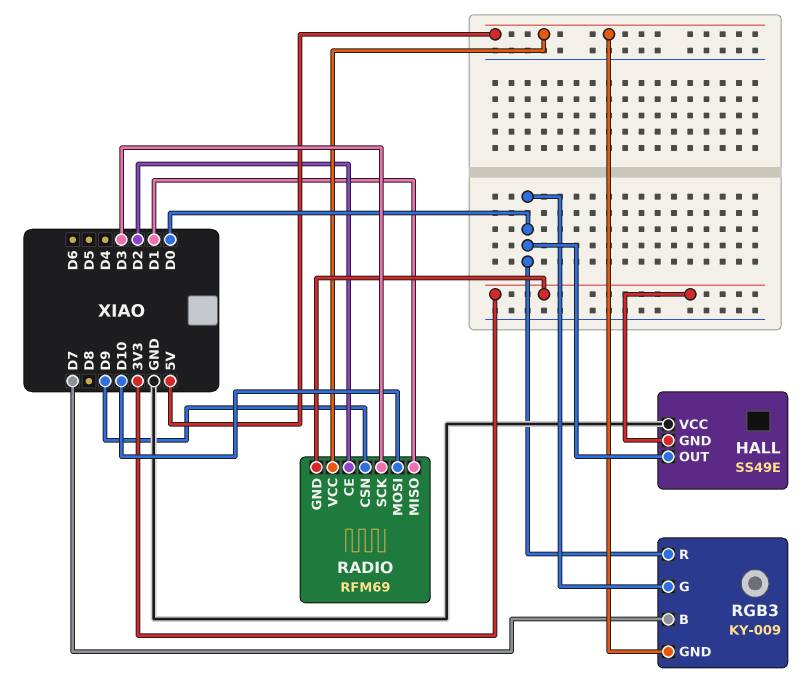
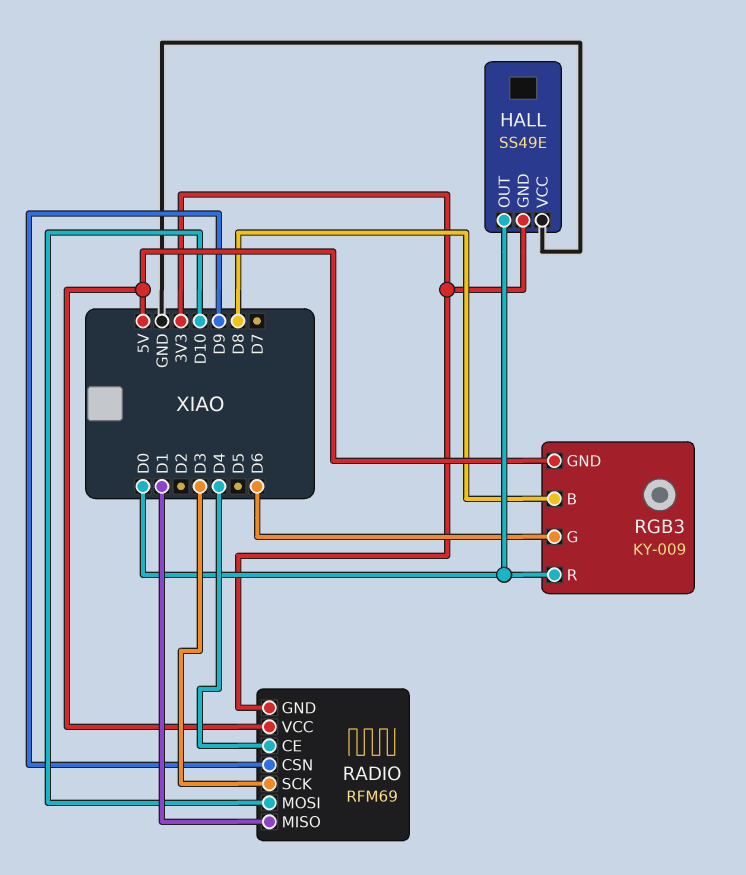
RADIO pin CE: D2 -> D4
RGB3 pin B: D7 -> D8
RGB3 pin G: D0 -> D6

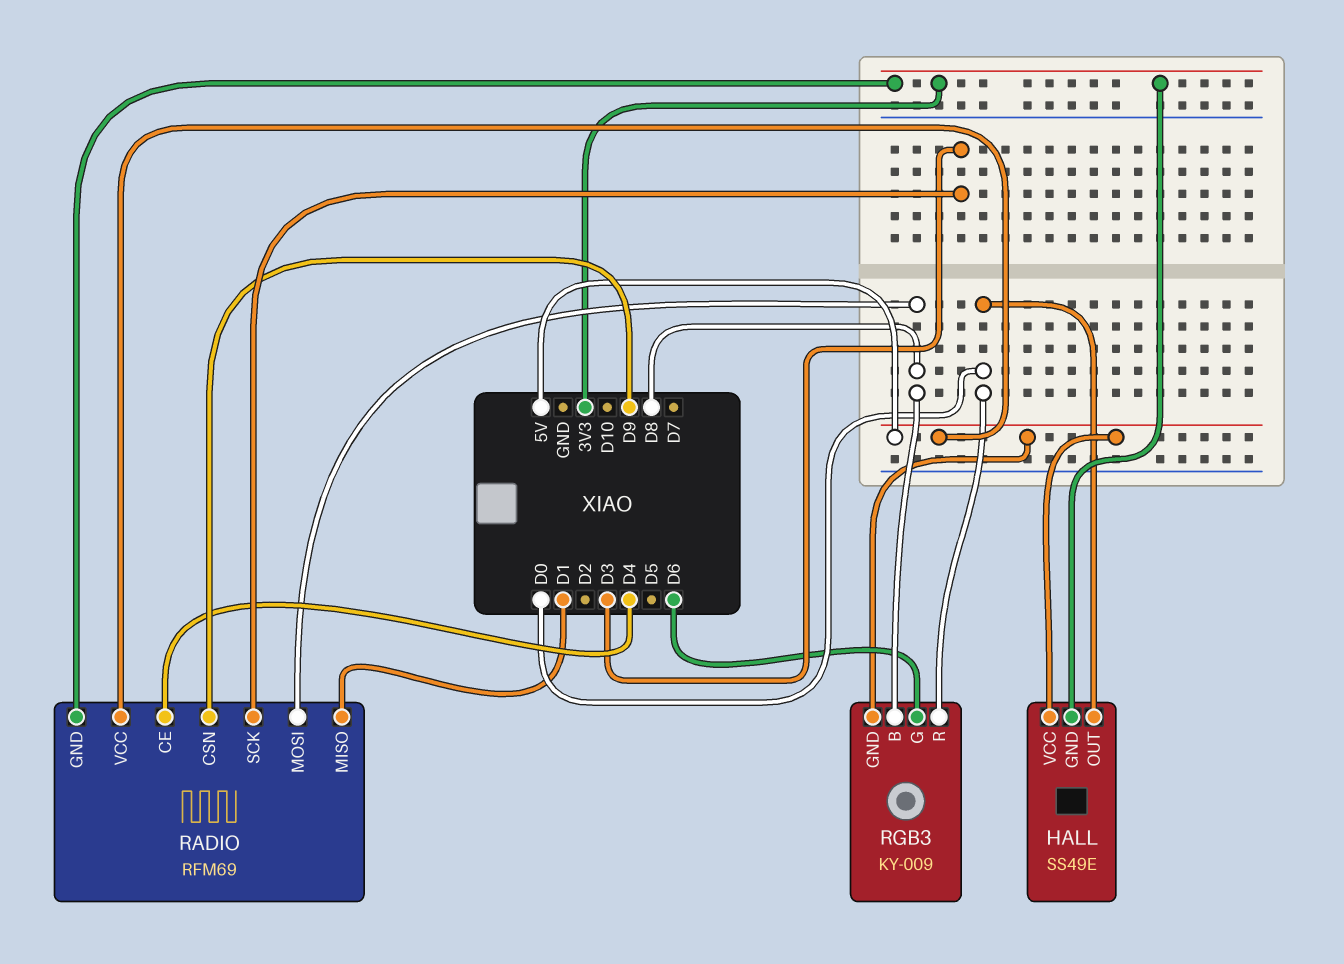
HALL pin VCC: GND -> 5V
RADIO pin MOSI: D10 -> D8

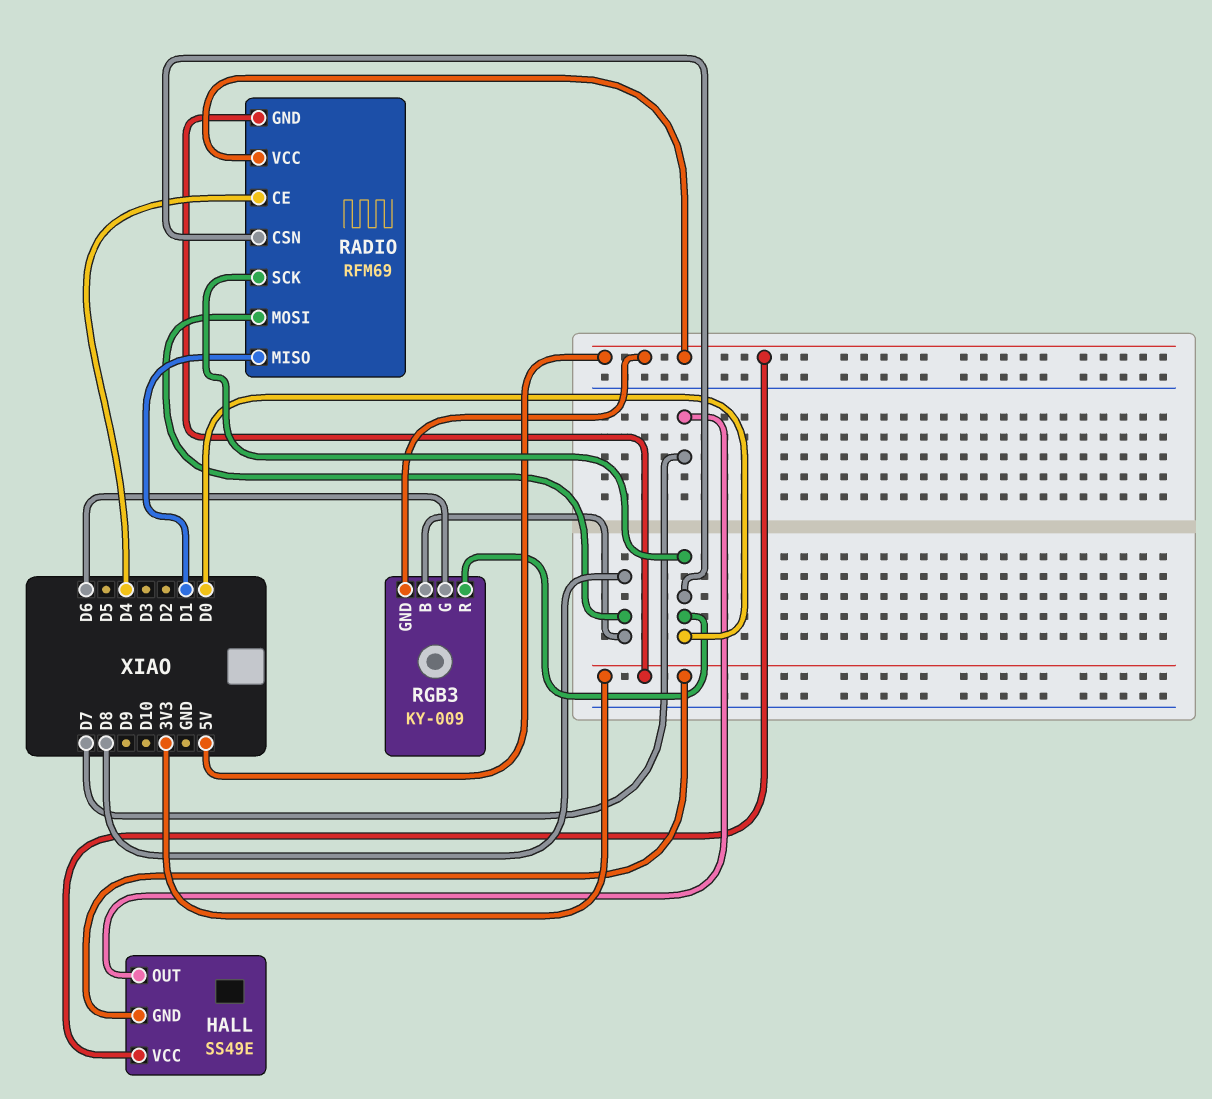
HALL pin OUT: D0 -> D7
RADIO pin CSN: D9 -> D0
RADIO pin SCK: D3 -> D0

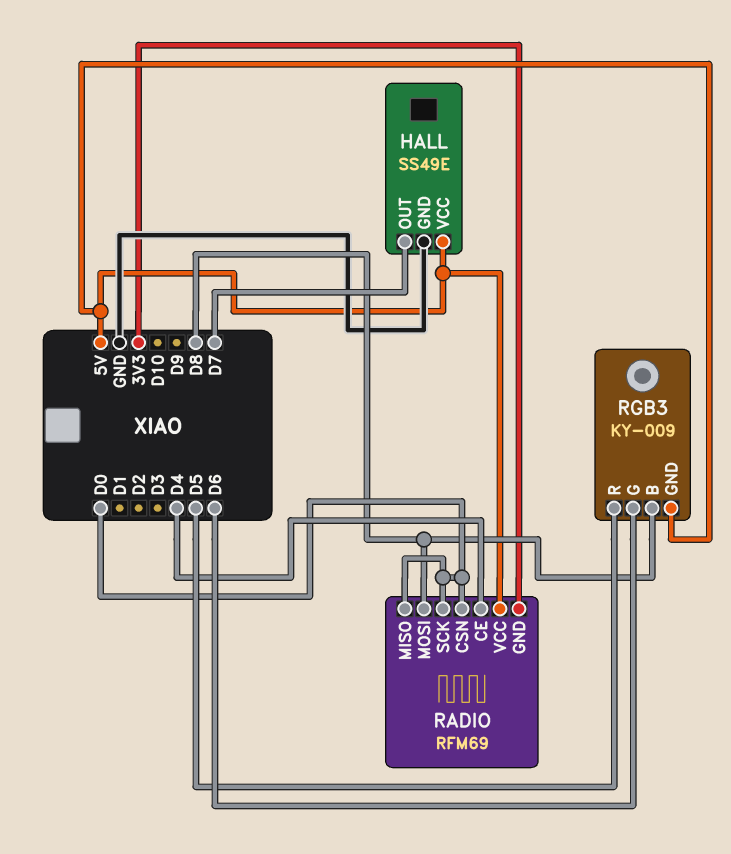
HALL pin GND: 3V3 -> GND
RADIO pin MISO: D1 -> D0
RGB3 pin R: D0 -> D5

